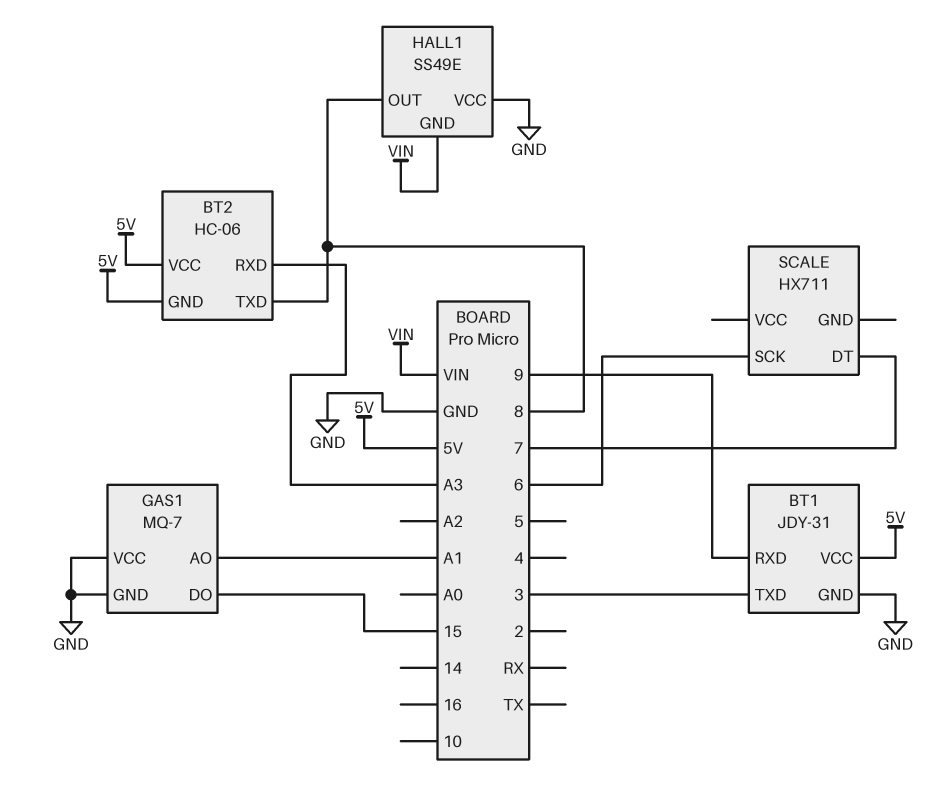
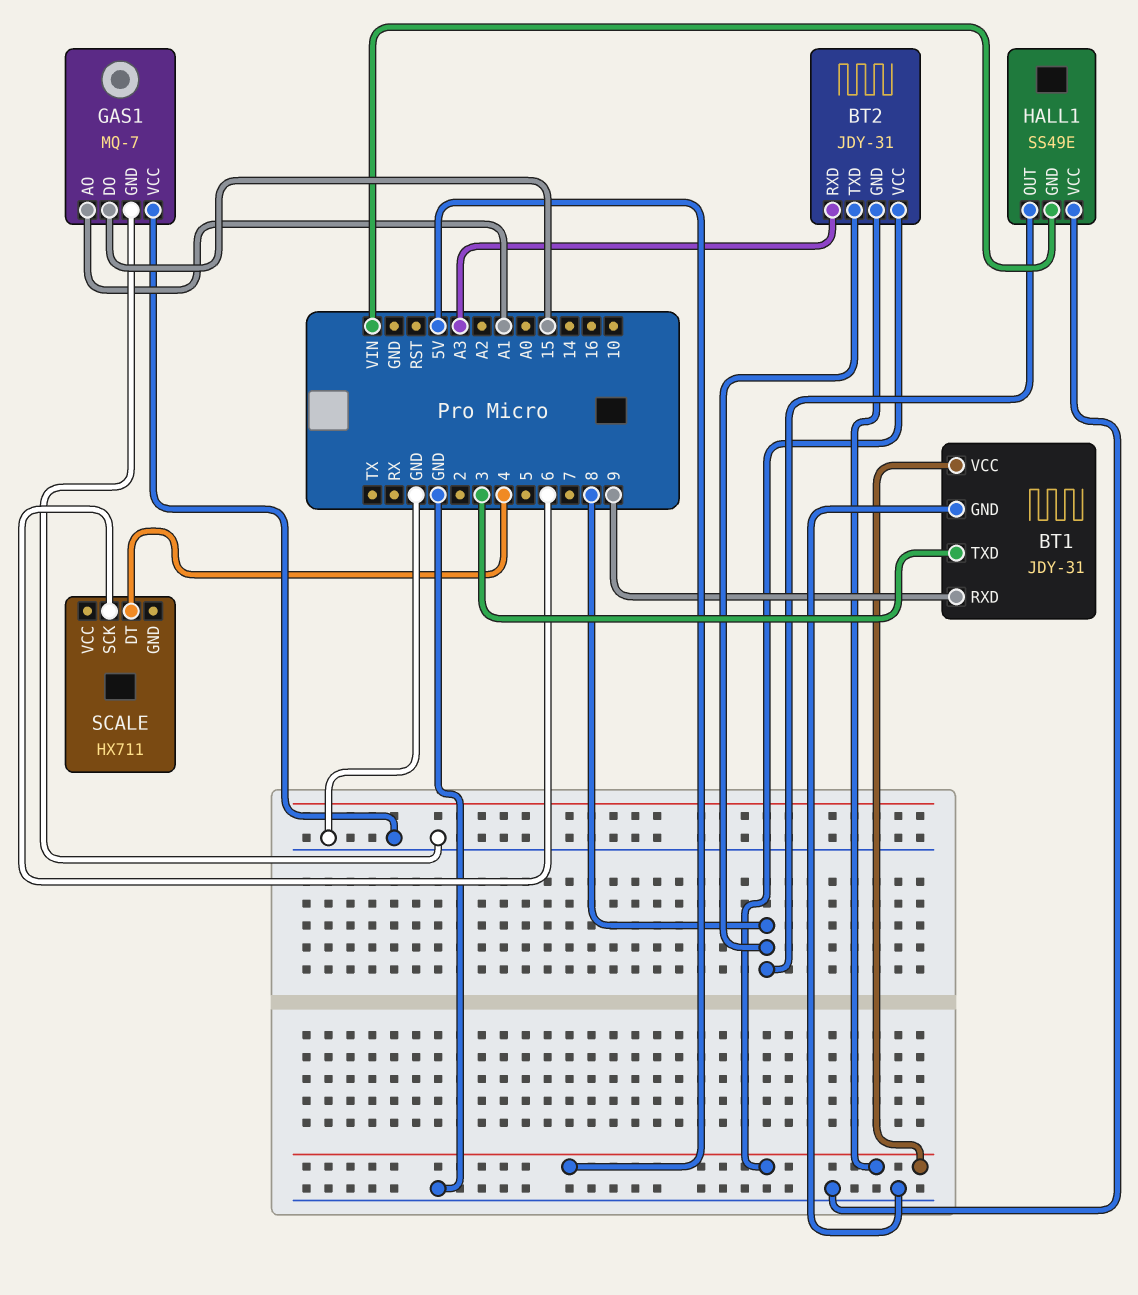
BT2: HC-06 -> JDY-31
SCALE pin DT: 7 -> 4

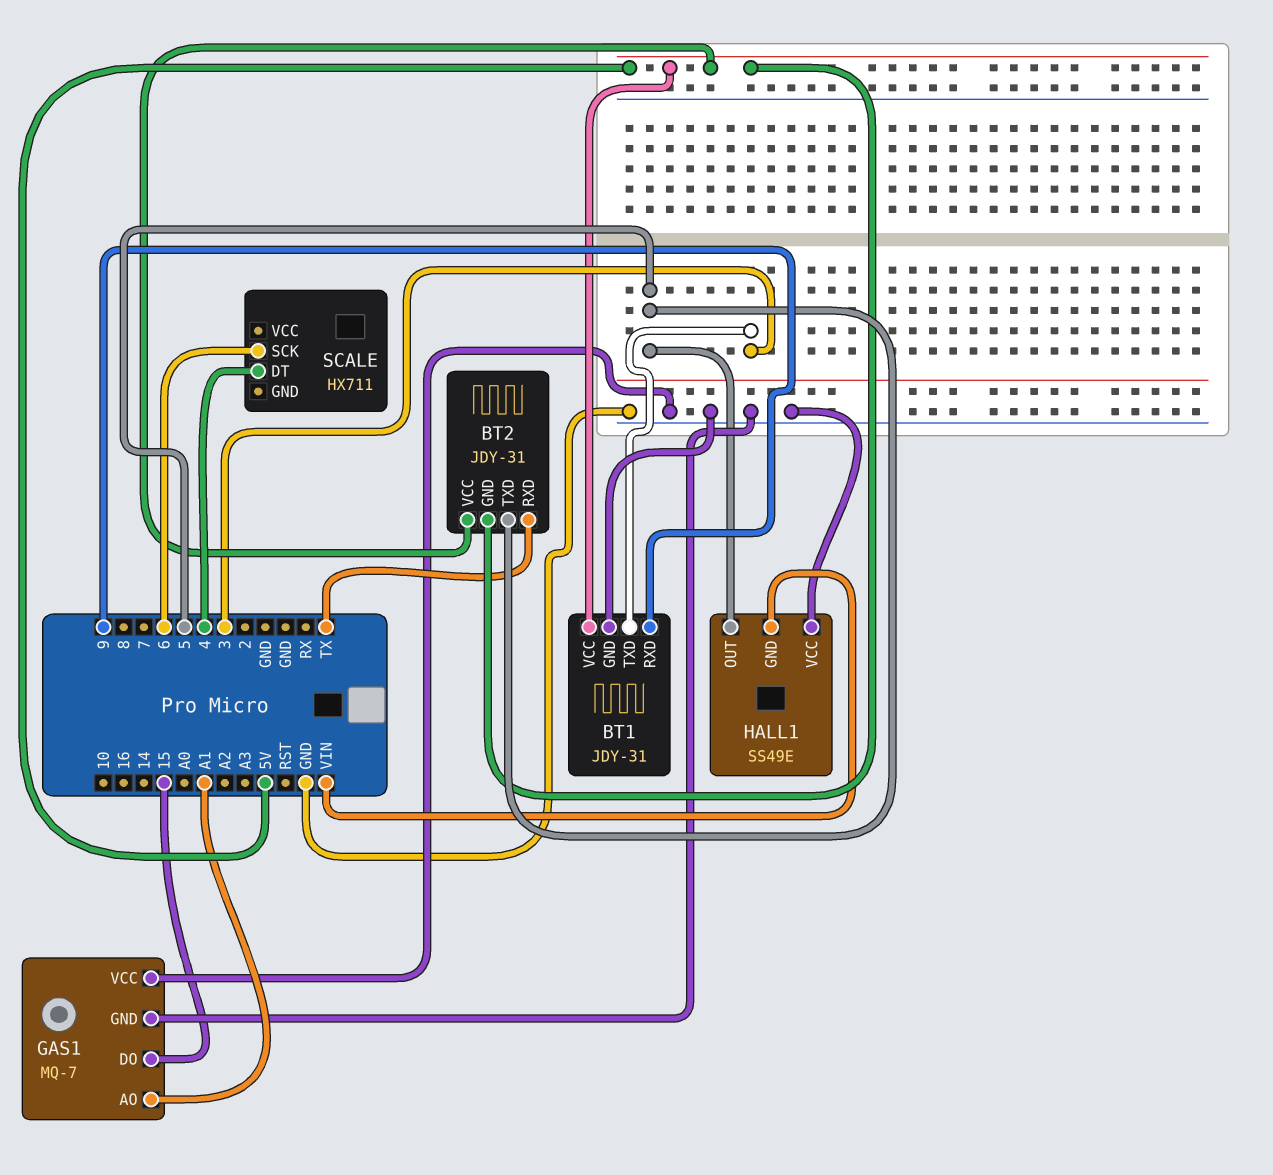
BT2 pin RXD: A3 -> TX
BT2 pin TXD: 8 -> 5
HALL1 pin OUT: 8 -> 5

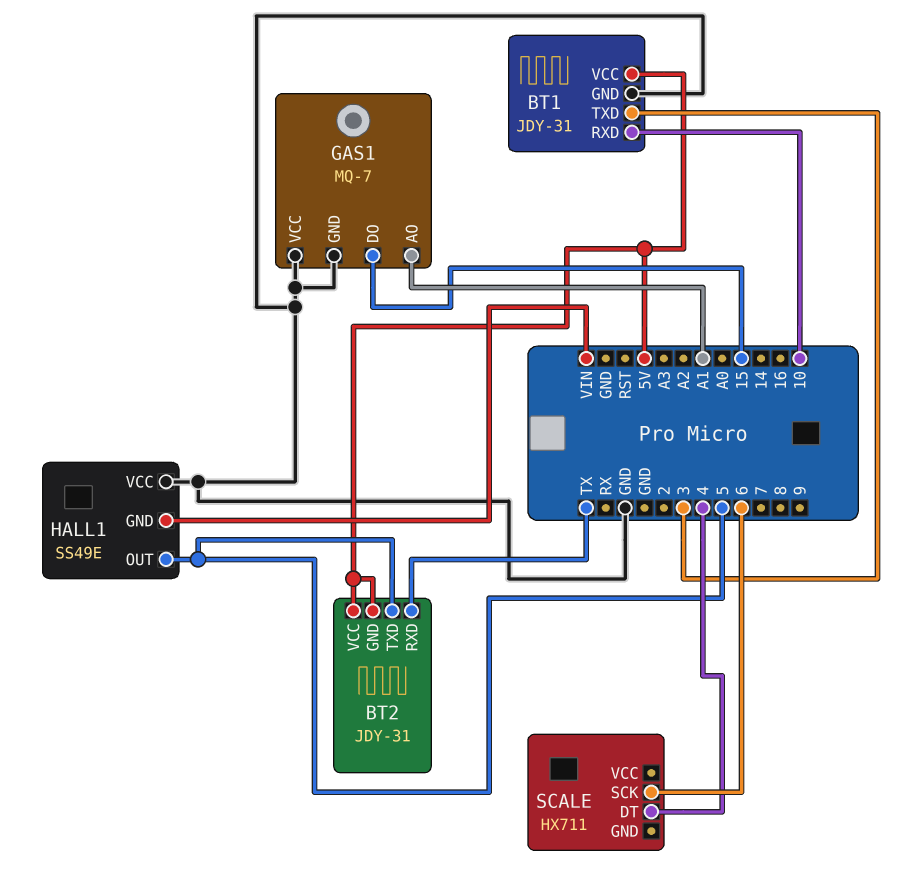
BT1 pin RXD: 9 -> 10

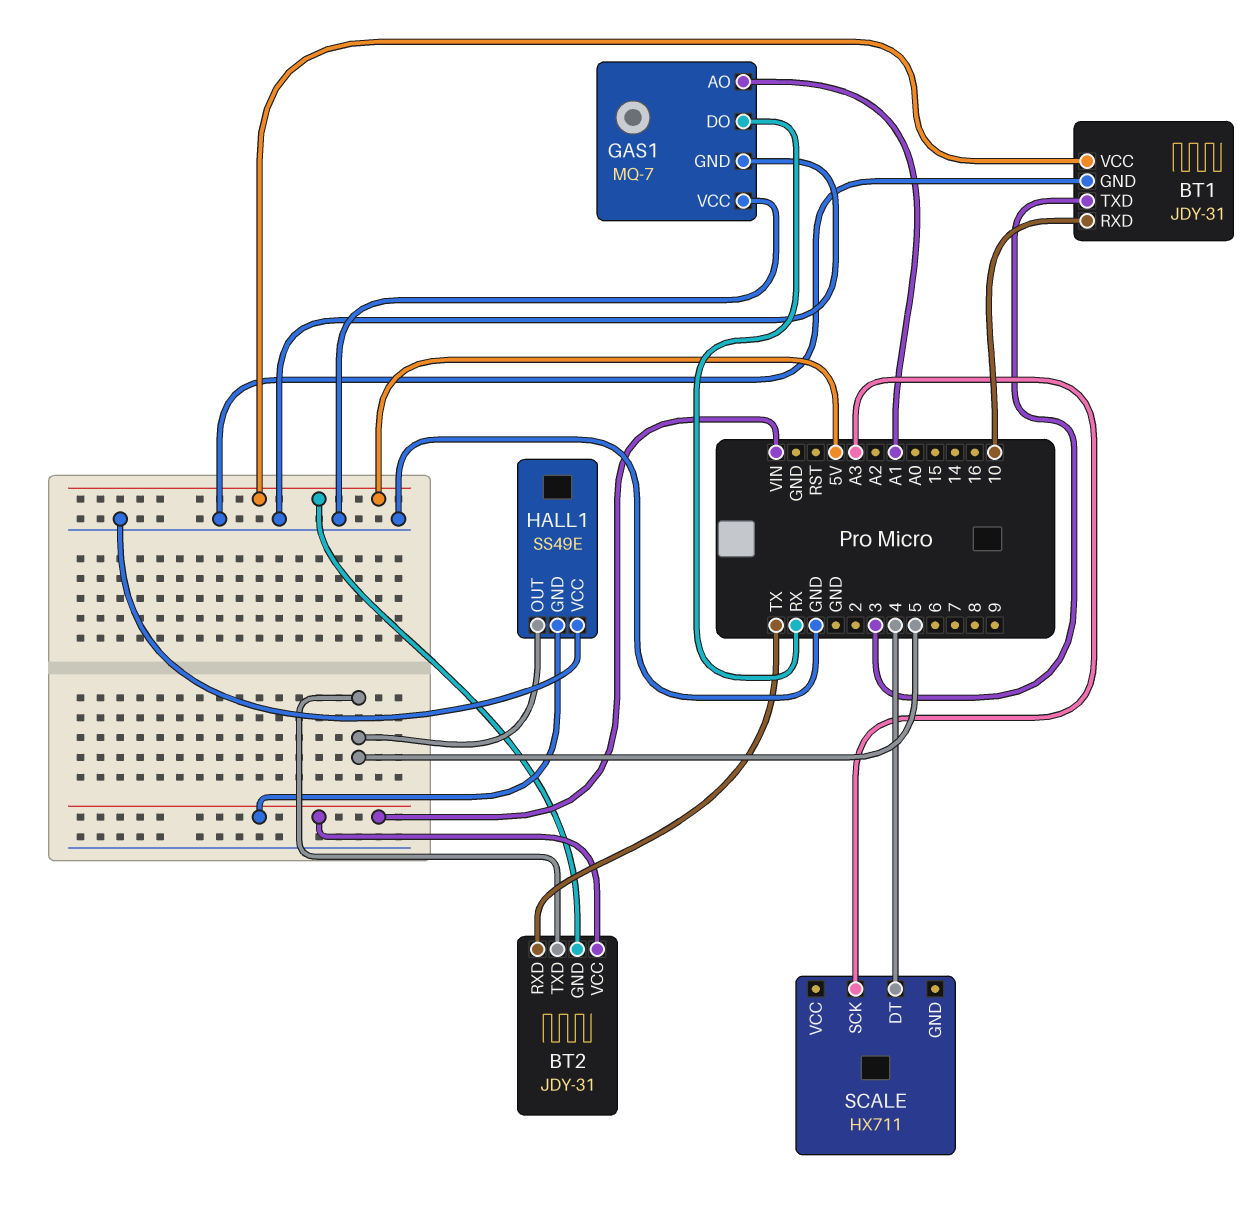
BT2 pin VCC: 5V -> VIN
GAS1 pin DO: 15 -> RX
SCALE pin SCK: 6 -> A3

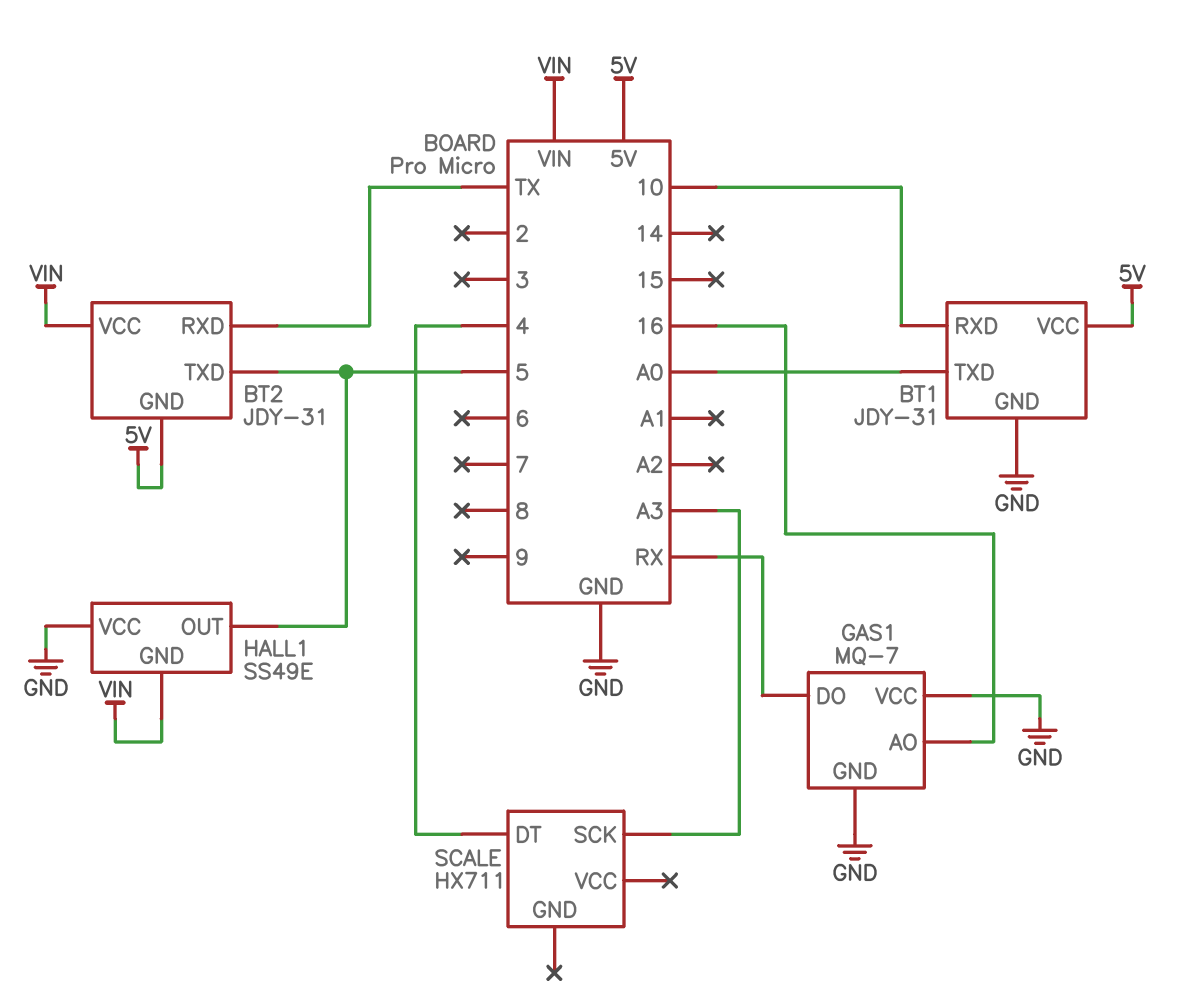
BT1 pin TXD: 3 -> A0
GAS1 pin AO: A1 -> 16

